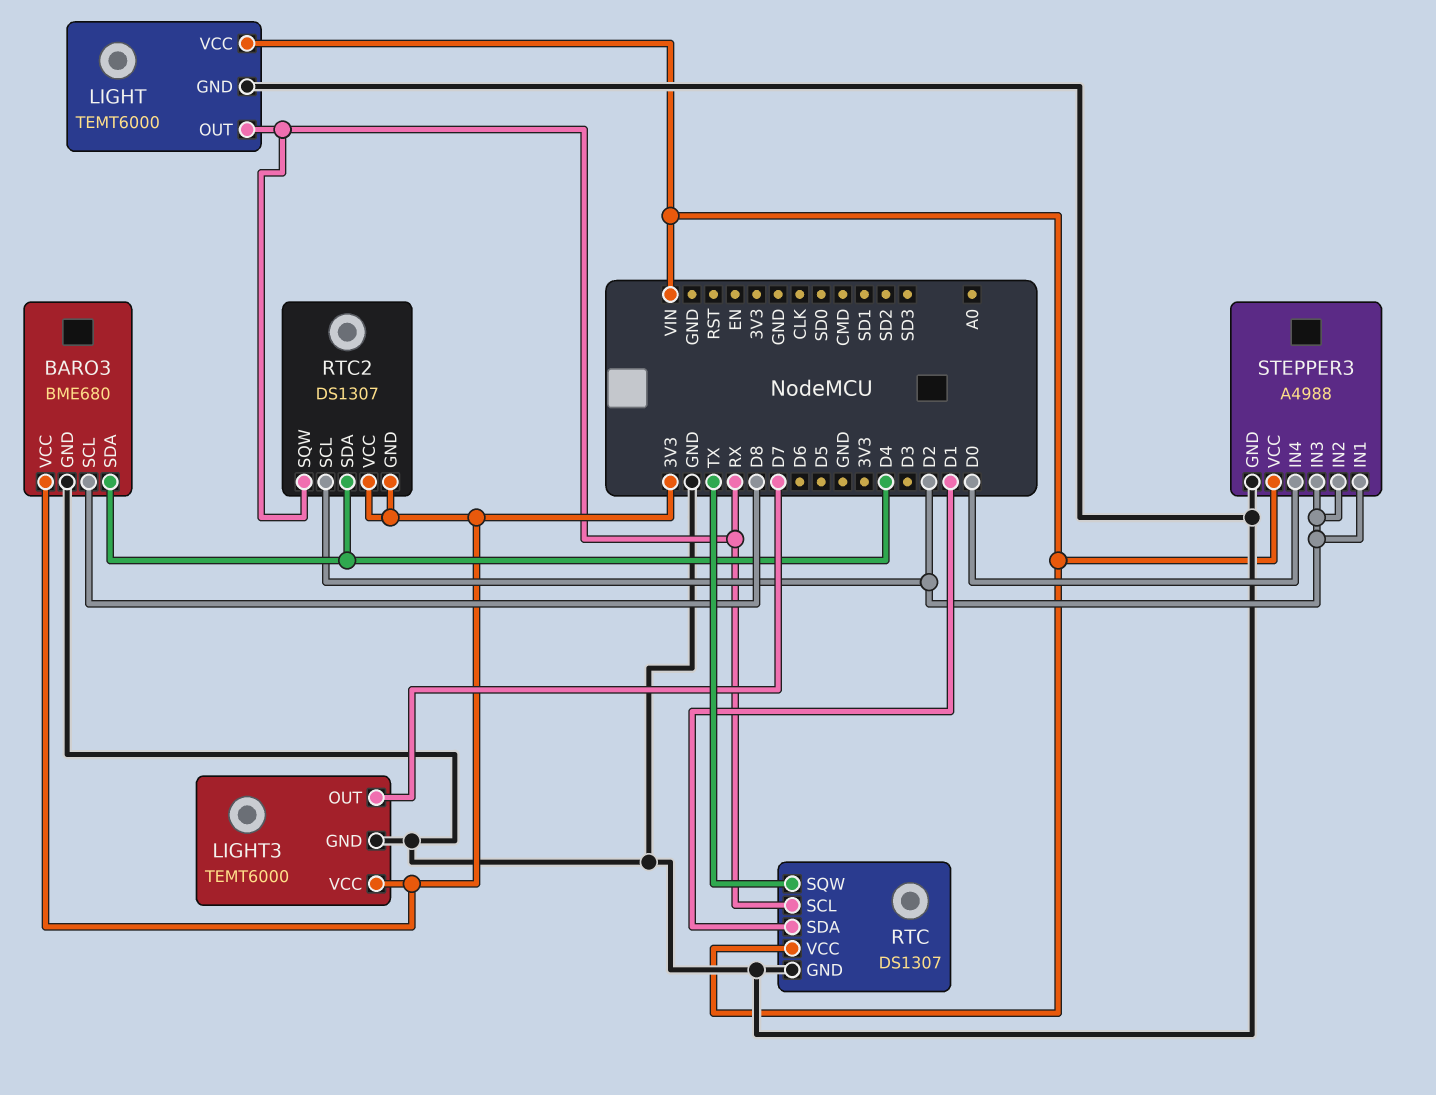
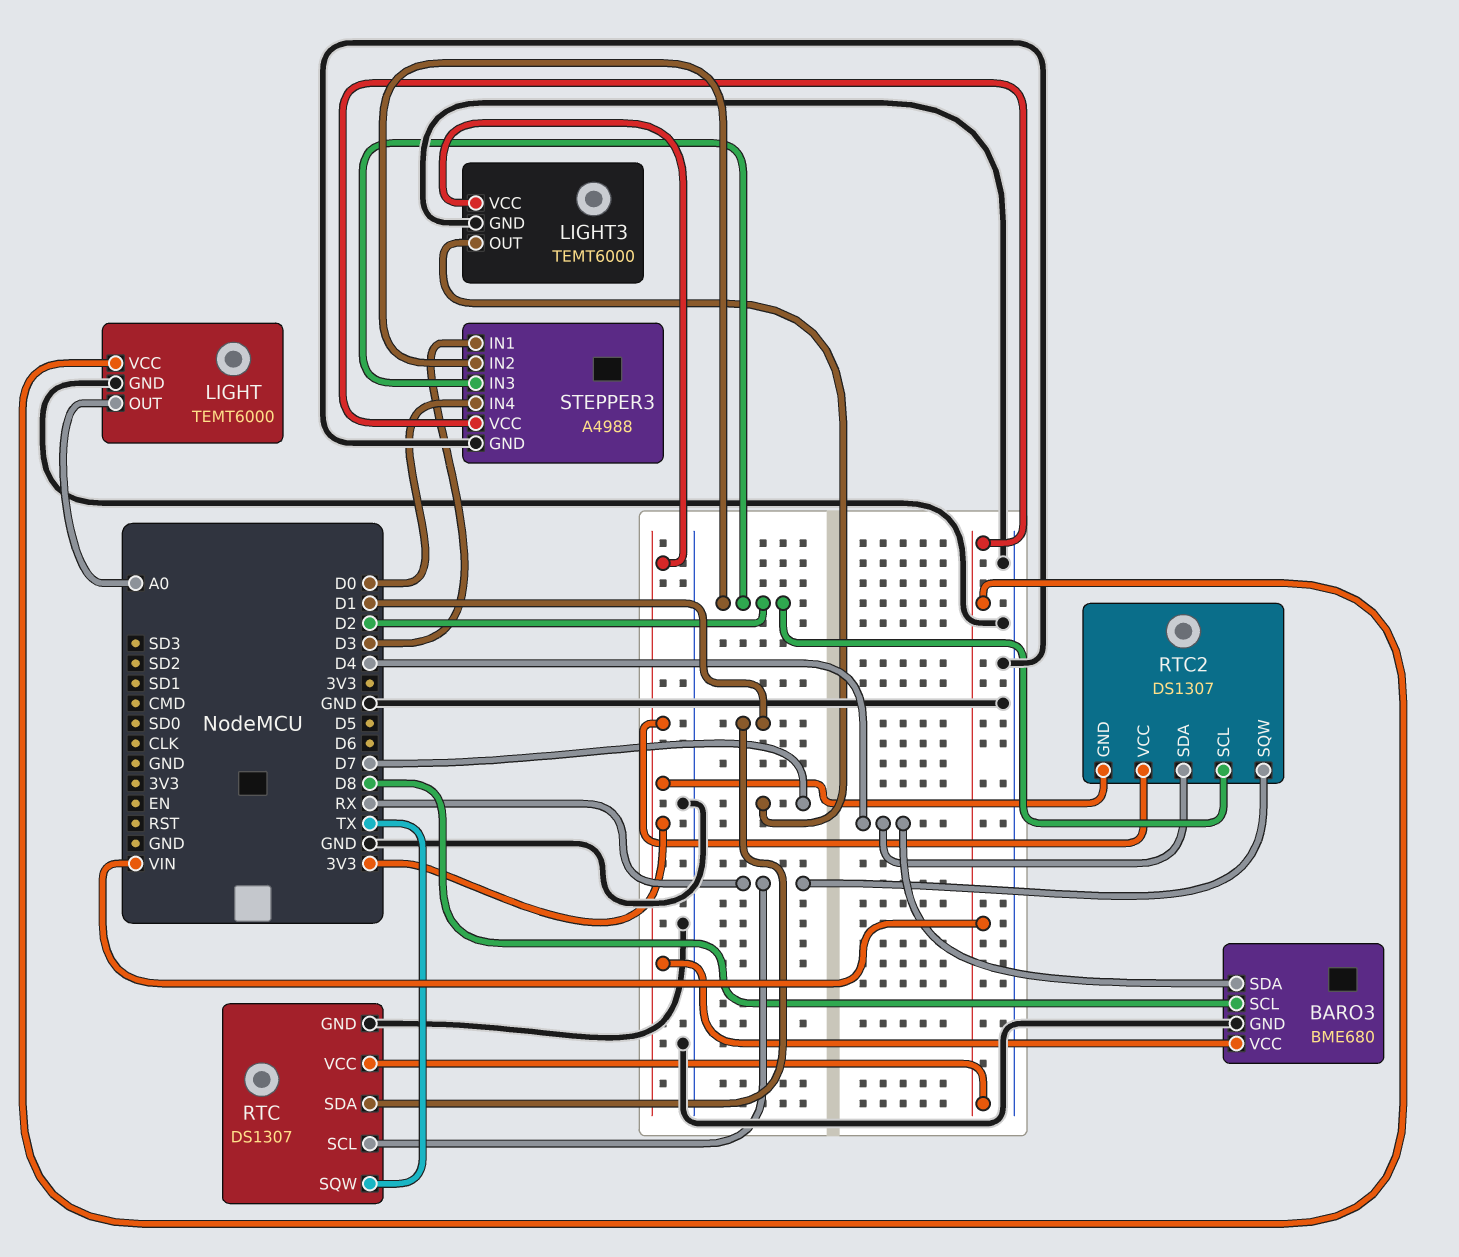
LIGHT pin OUT: RX -> A0
STEPPER3 pin IN1: D2 -> D3

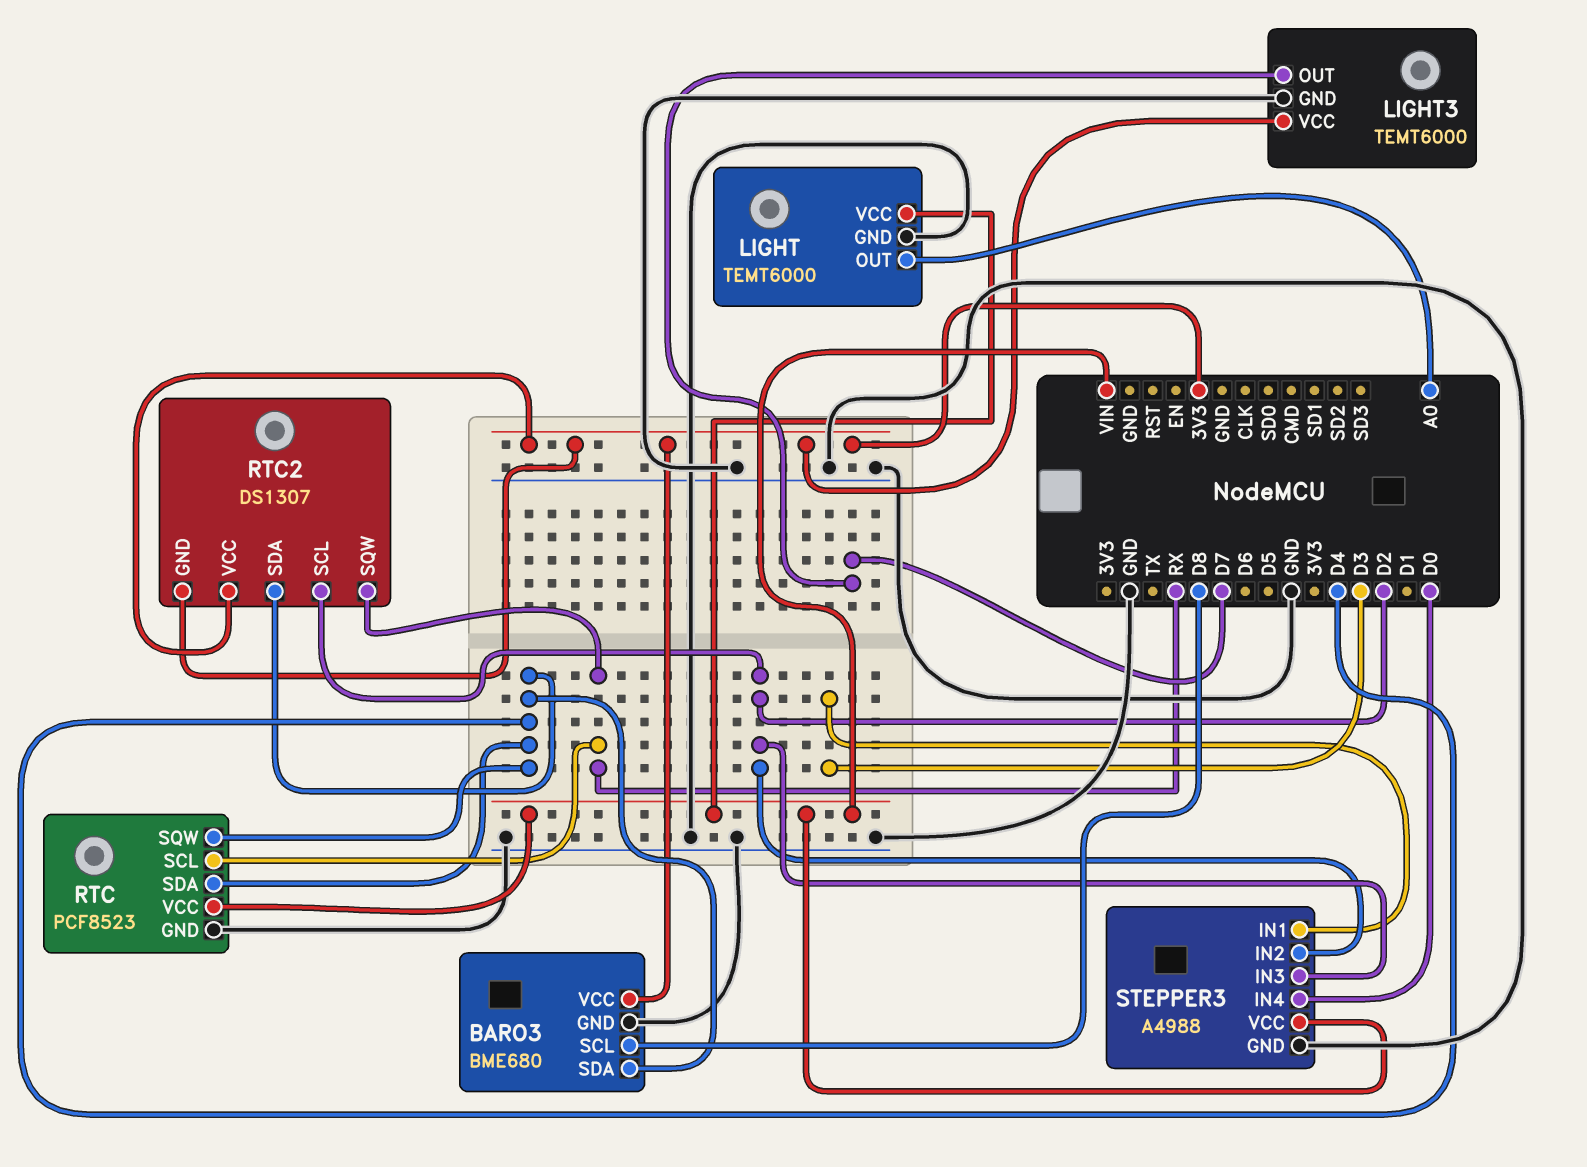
RTC: DS1307 -> PCF8523
RTC pin SDA: D1 -> D4
RTC pin SQW: TX -> D4

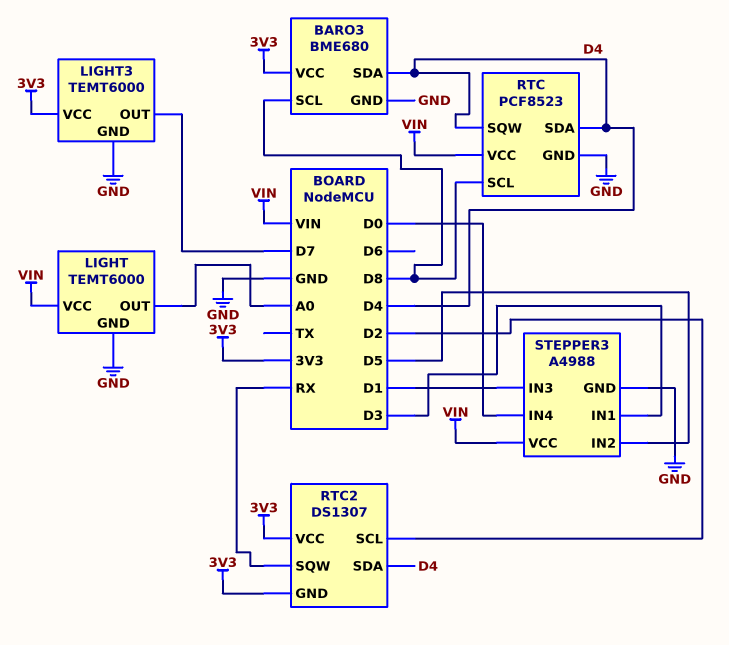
RTC pin SCL: RX -> D8
STEPPER3 pin IN2: D2 -> D5
STEPPER3 pin IN3: D2 -> D1

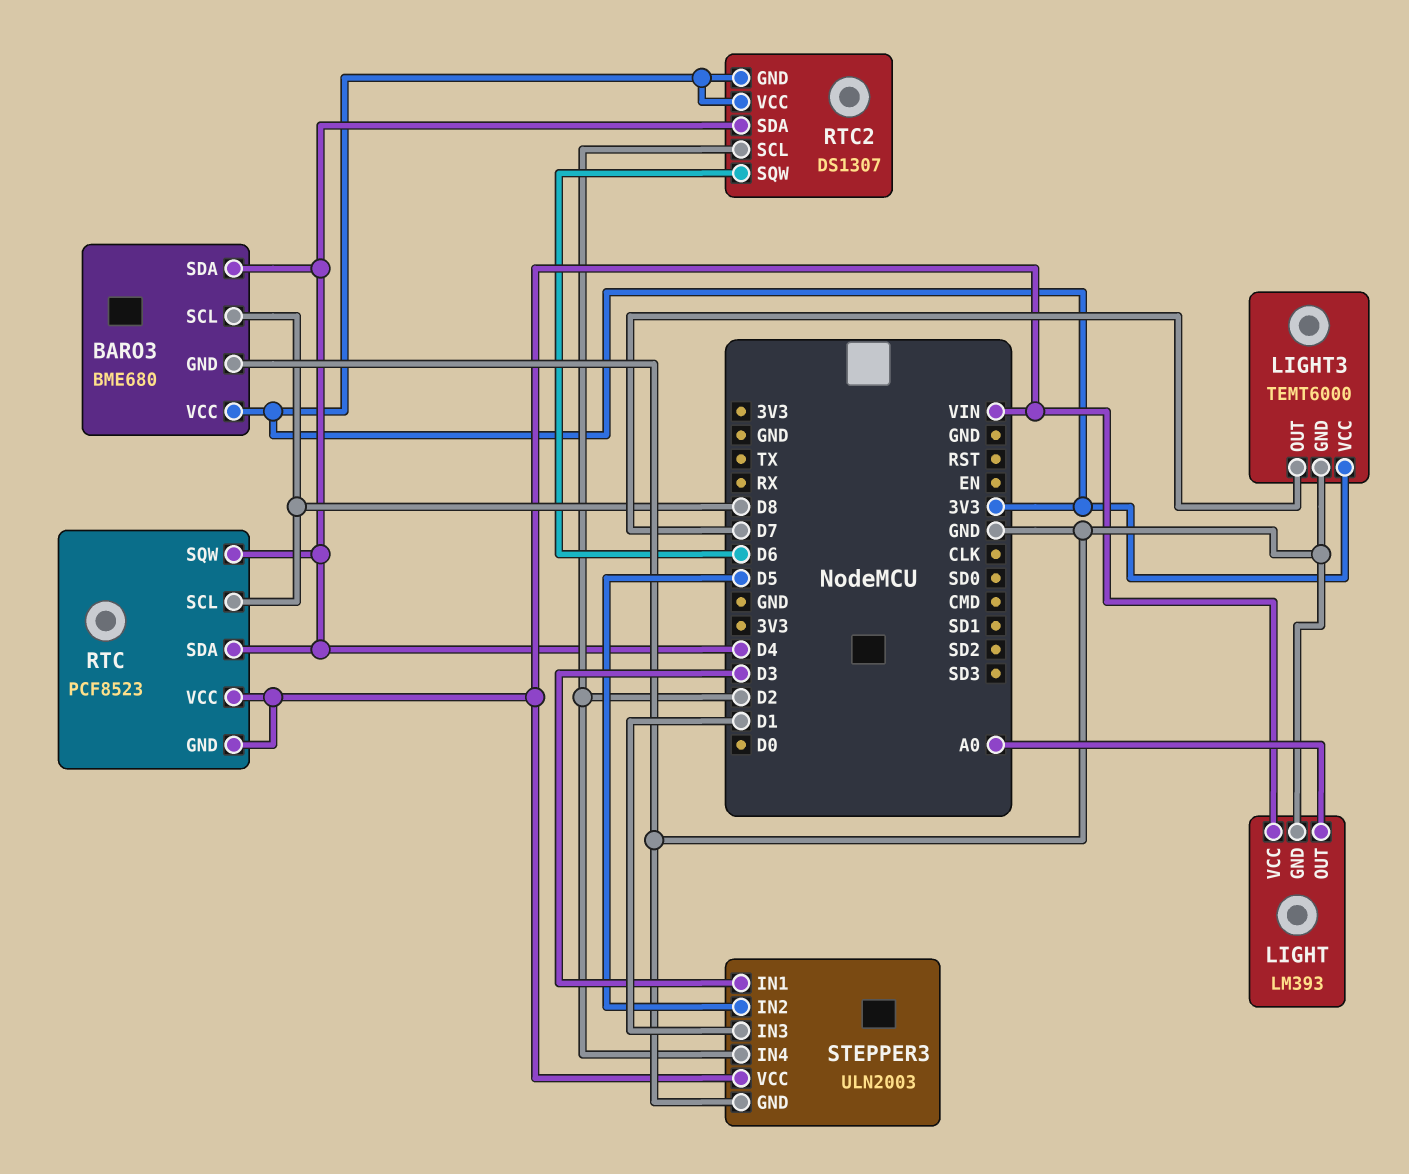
LIGHT: TEMT6000 -> LM393
RTC pin GND: GND -> VIN
RTC2 pin SQW: RX -> D6
STEPPER3: A4988 -> ULN2003
STEPPER3 pin IN4: D0 -> D2

